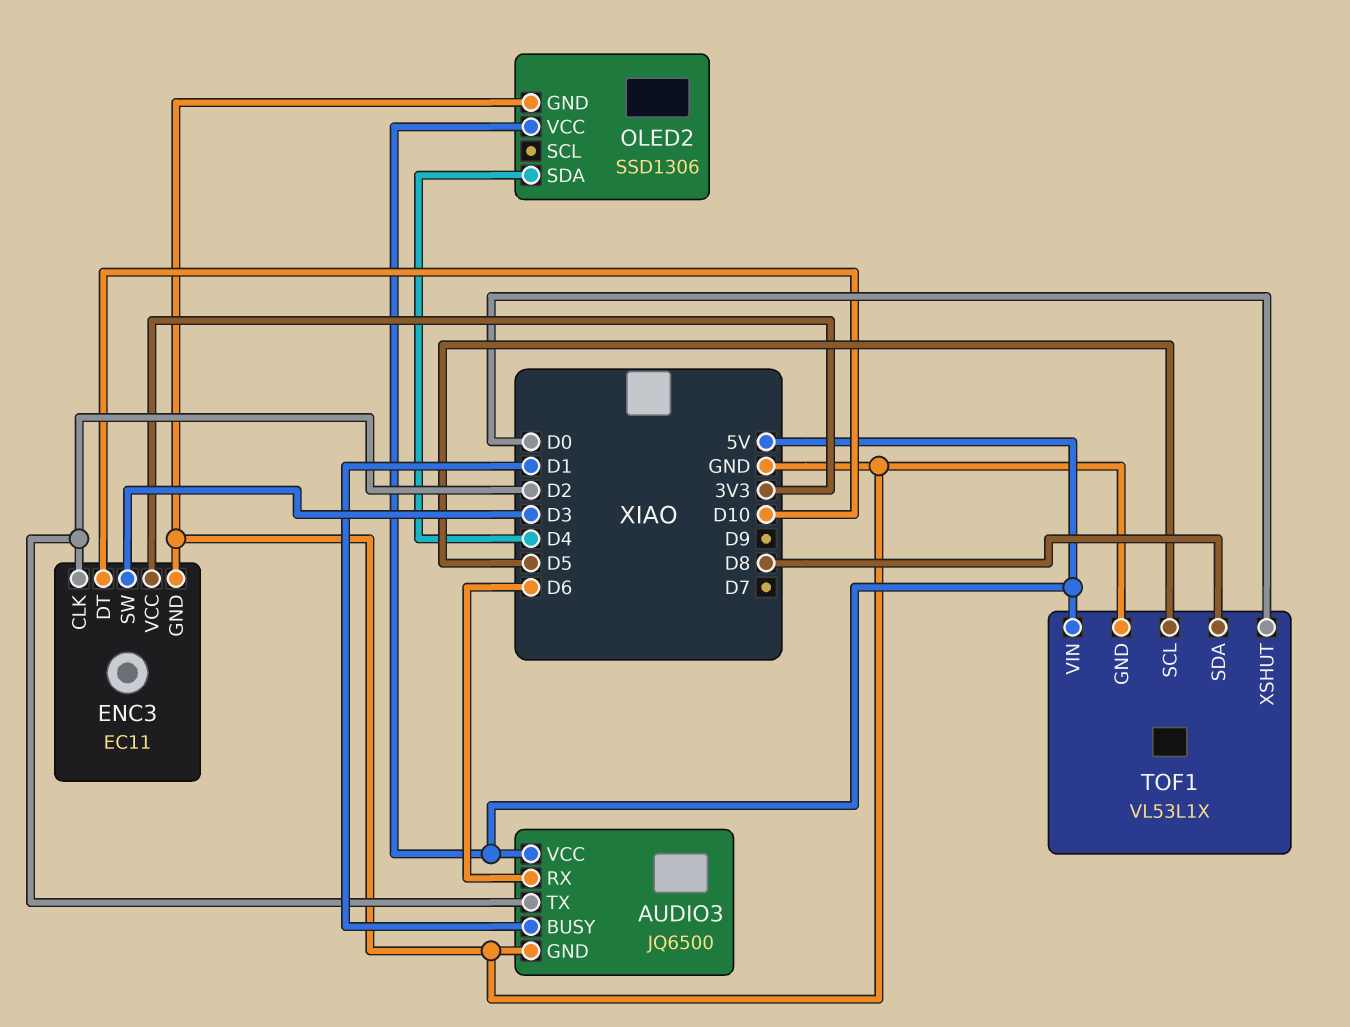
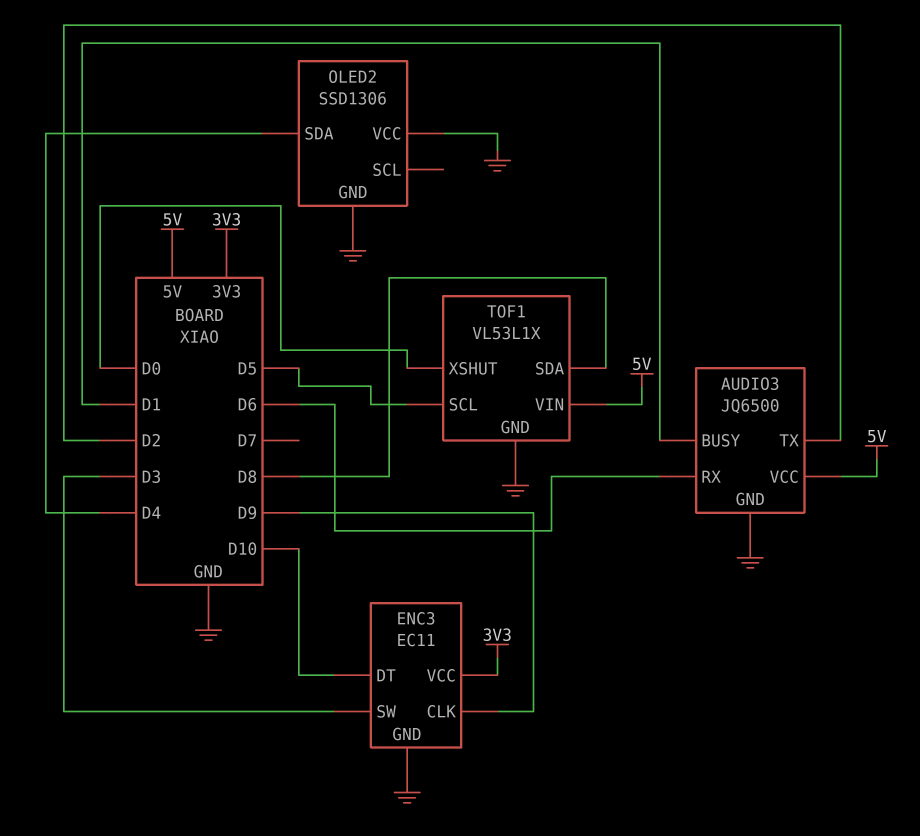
ENC3 pin CLK: D2 -> D9
OLED2 pin VCC: 5V -> GND

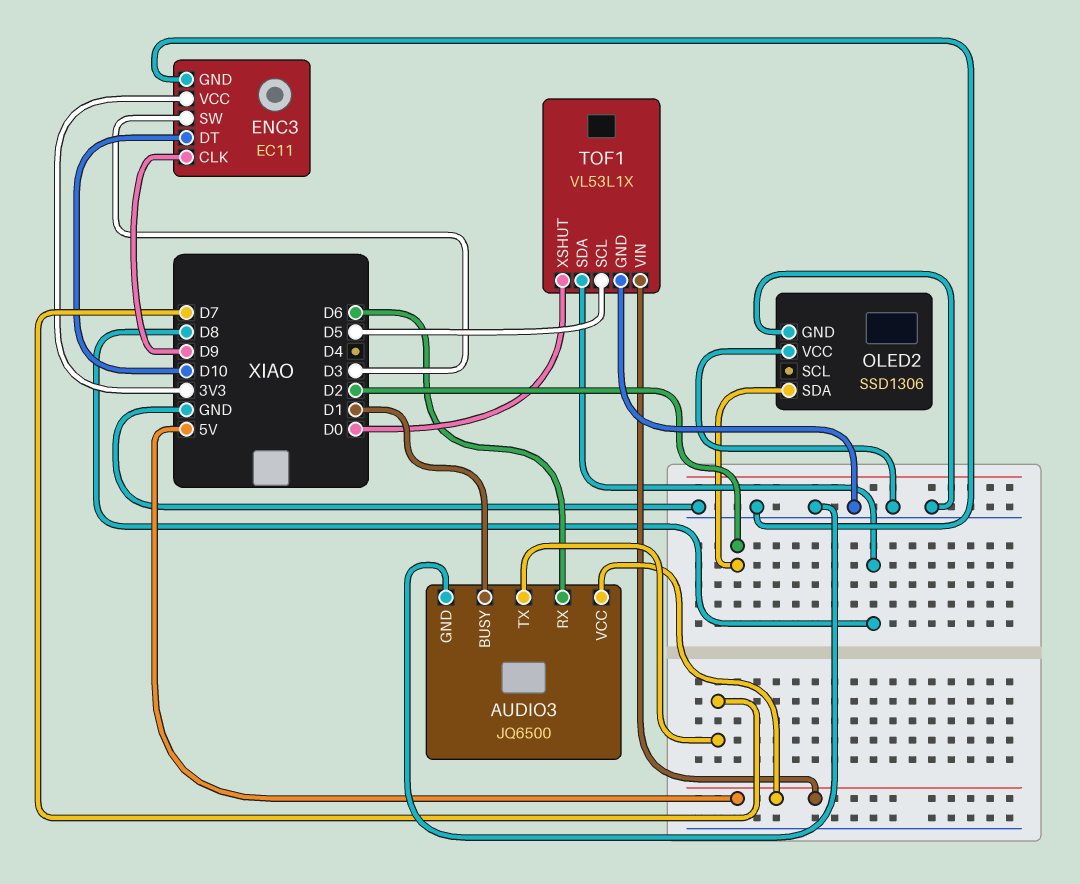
AUDIO3 pin TX: D2 -> D7
OLED2 pin SDA: D4 -> D2

